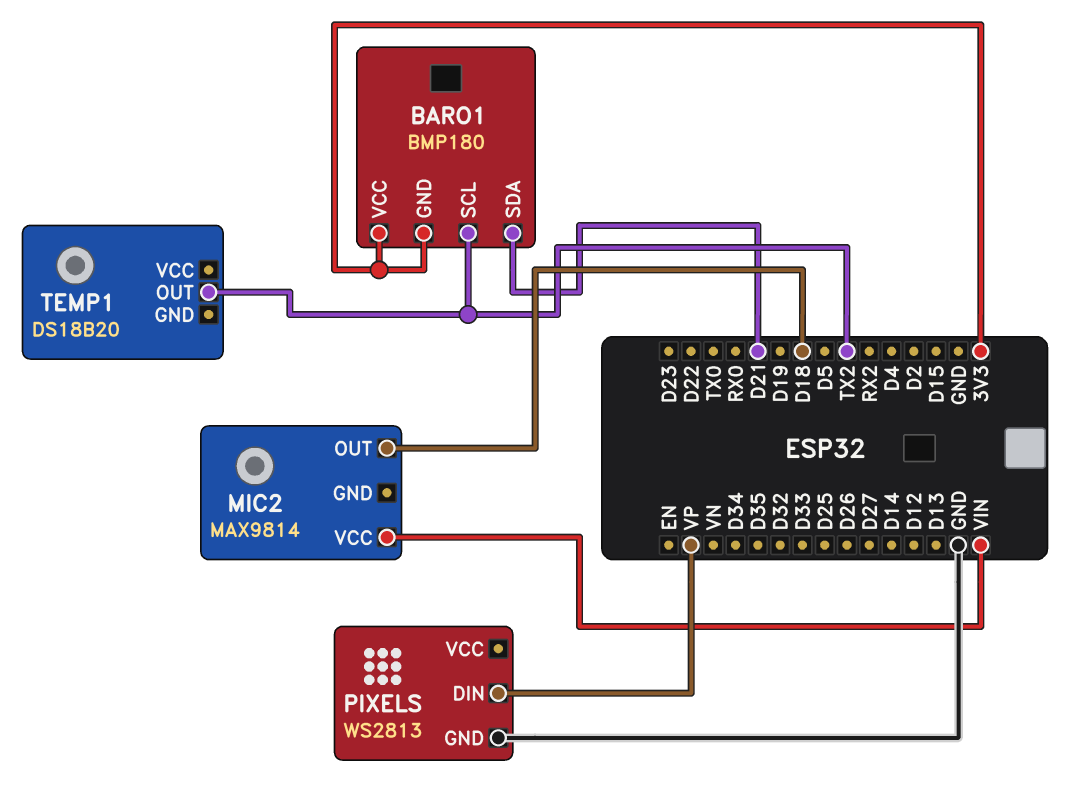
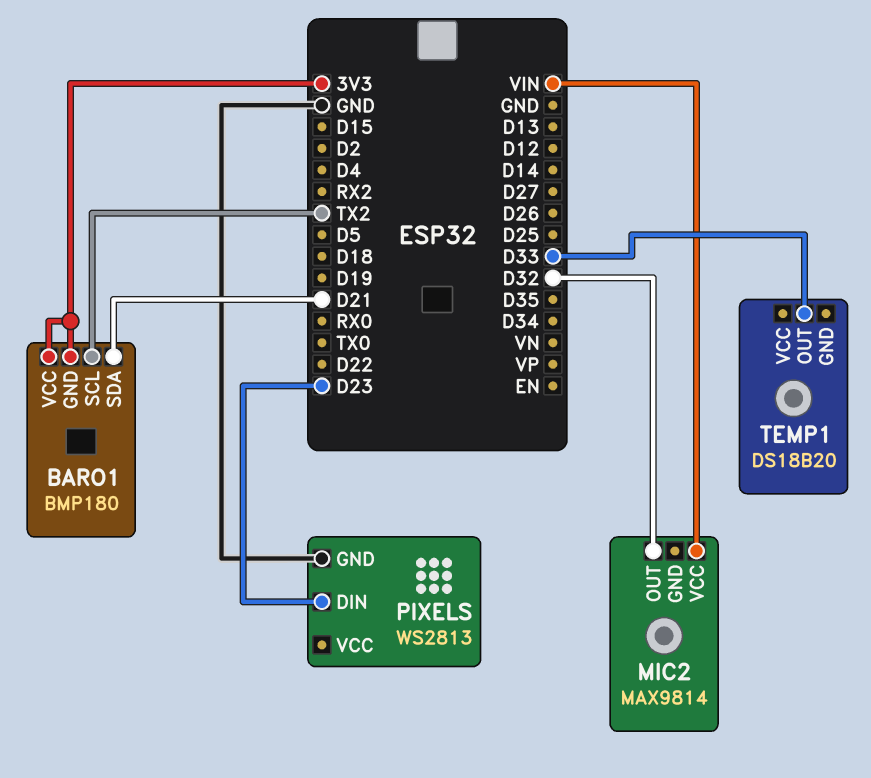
MIC2 pin OUT: D18 -> D32
PIXELS pin DIN: VP -> D23
TEMP1 pin OUT: TX2 -> D33

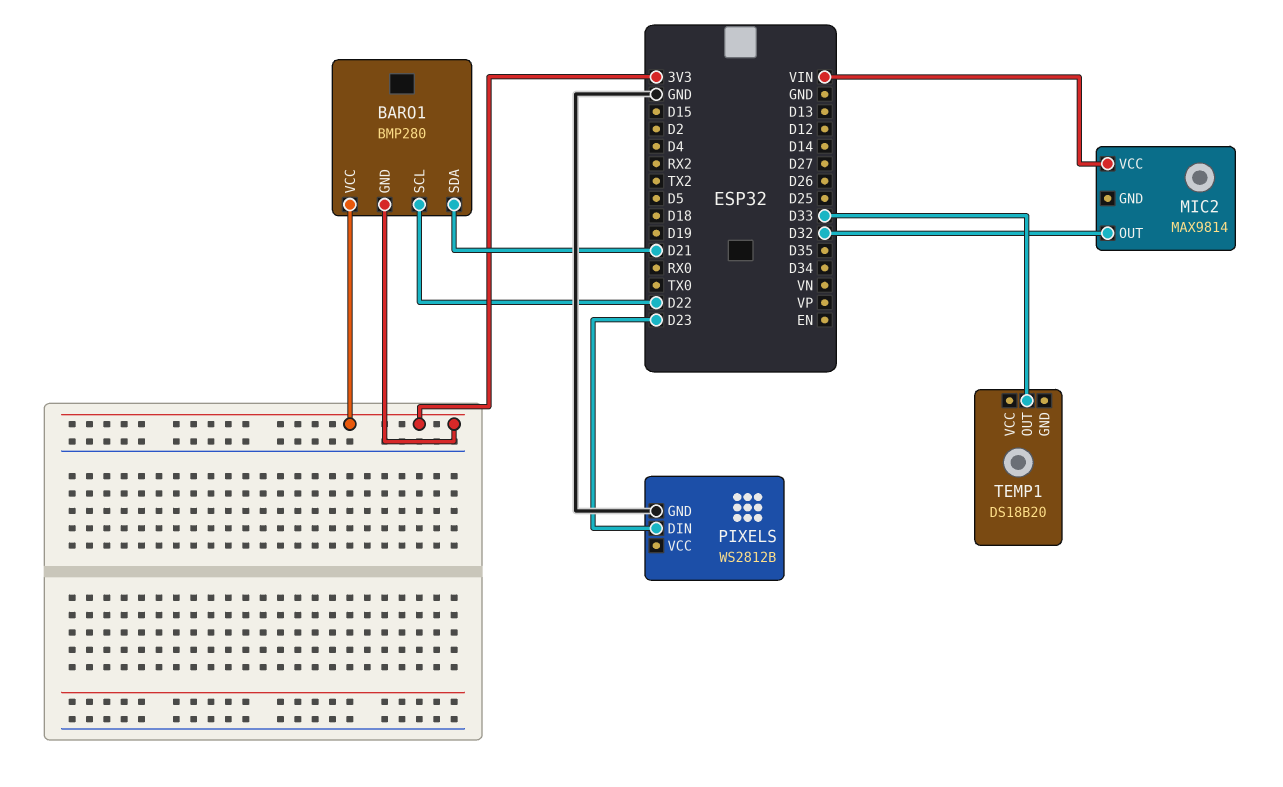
BARO1: BMP180 -> BMP280
BARO1 pin SCL: TX2 -> D22
PIXELS: WS2813 -> WS2812B

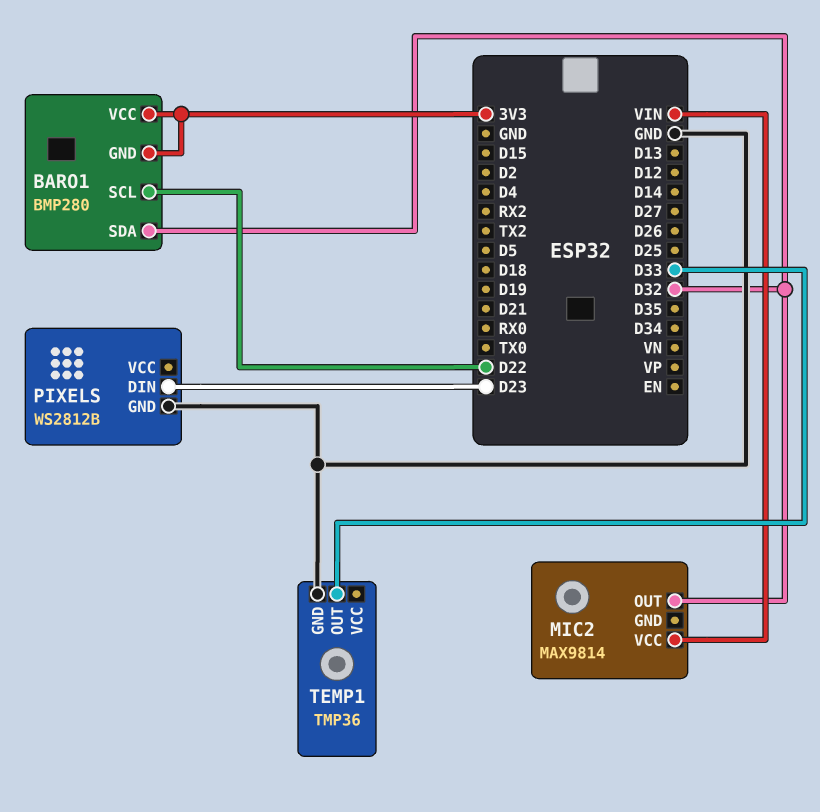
BARO1 pin SDA: D21 -> D32
TEMP1: DS18B20 -> TMP36
TEMP1 pin GND: none -> GND

